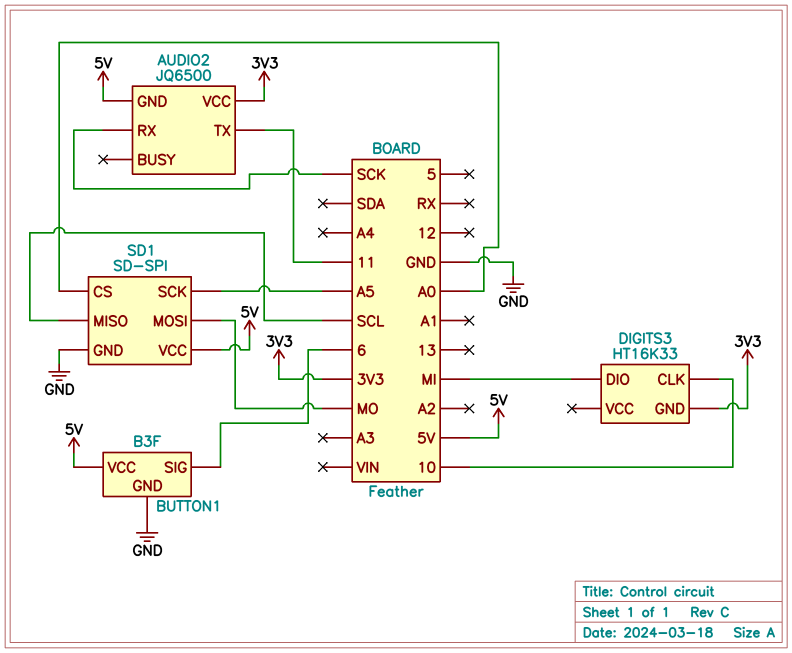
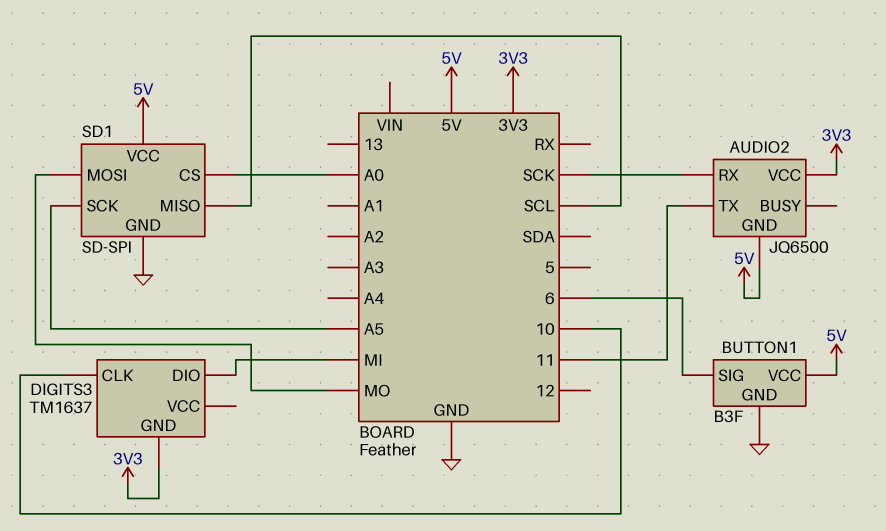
DIGITS3: HT16K33 -> TM1637

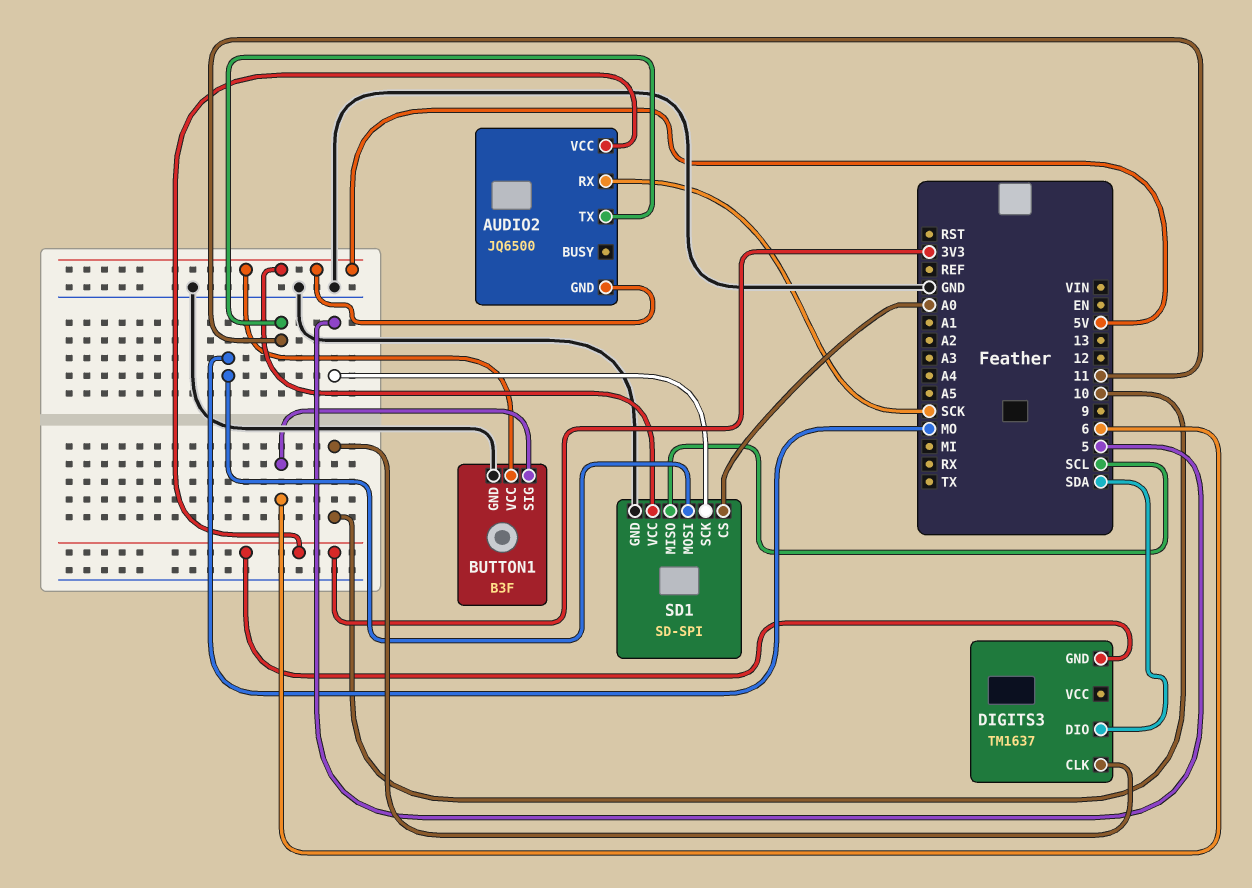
DIGITS3 pin DIO: MI -> SDA
SD1 pin SCK: A5 -> 5

